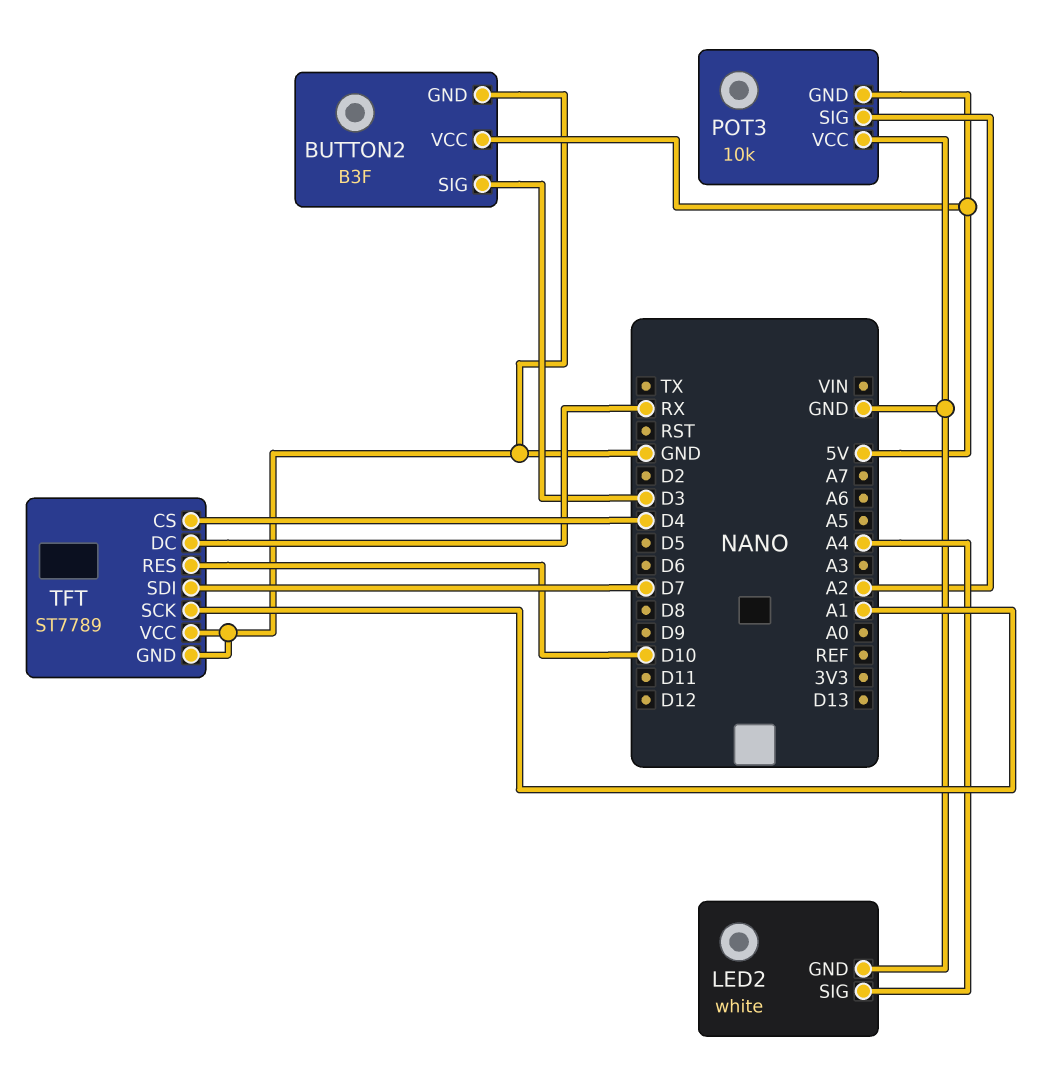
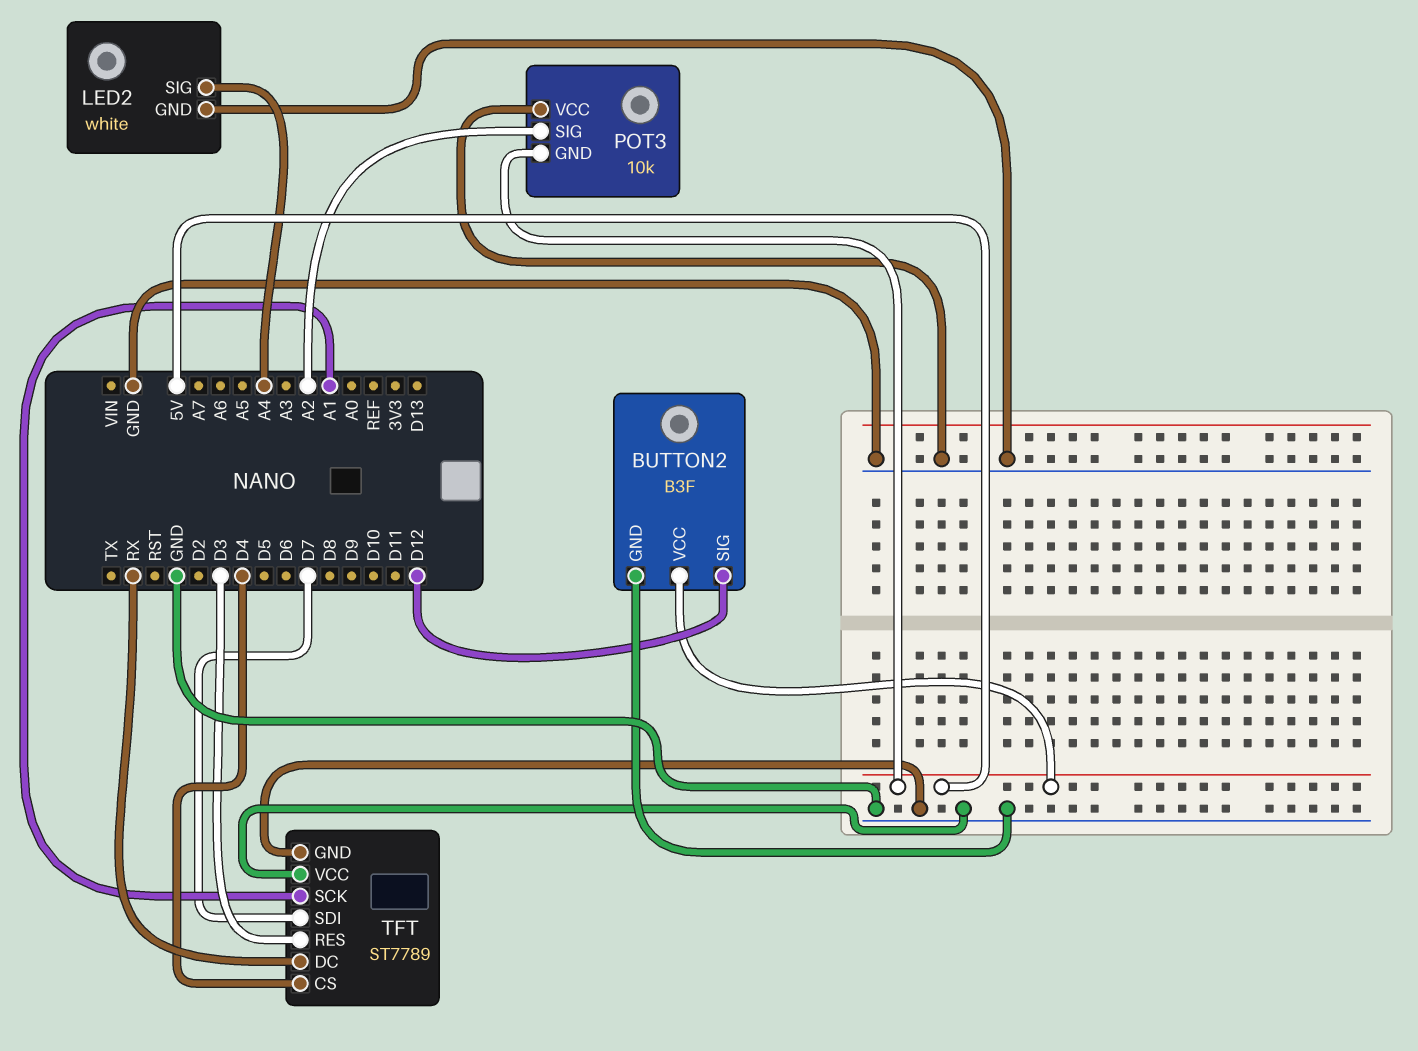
BUTTON2 pin SIG: D3 -> D12
TFT pin RES: D10 -> D3

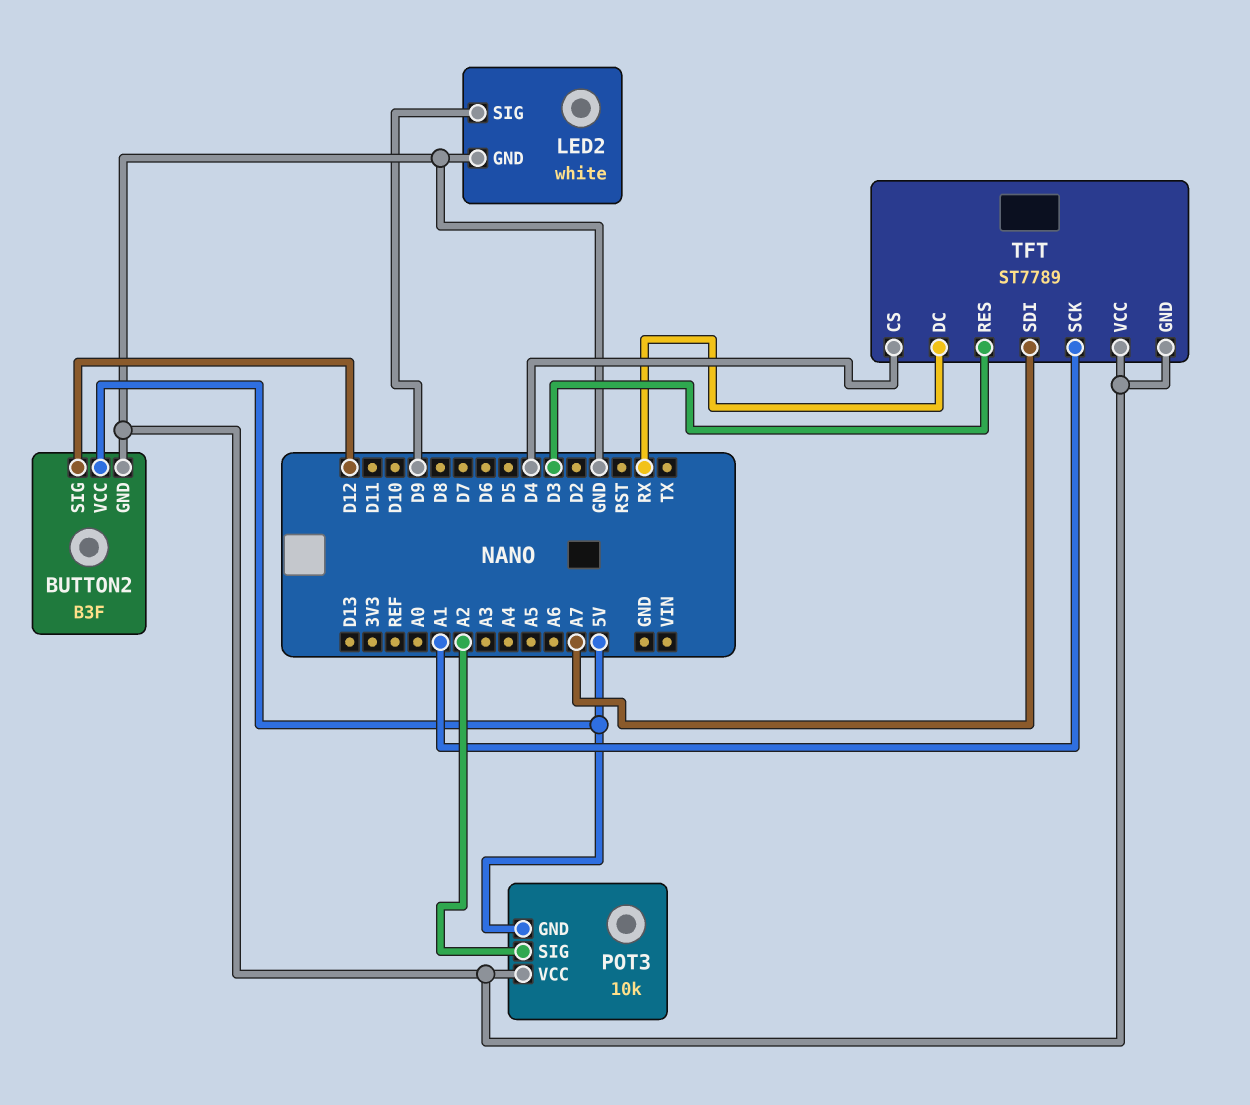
LED2 pin SIG: A4 -> D9
TFT pin SDI: D7 -> A7

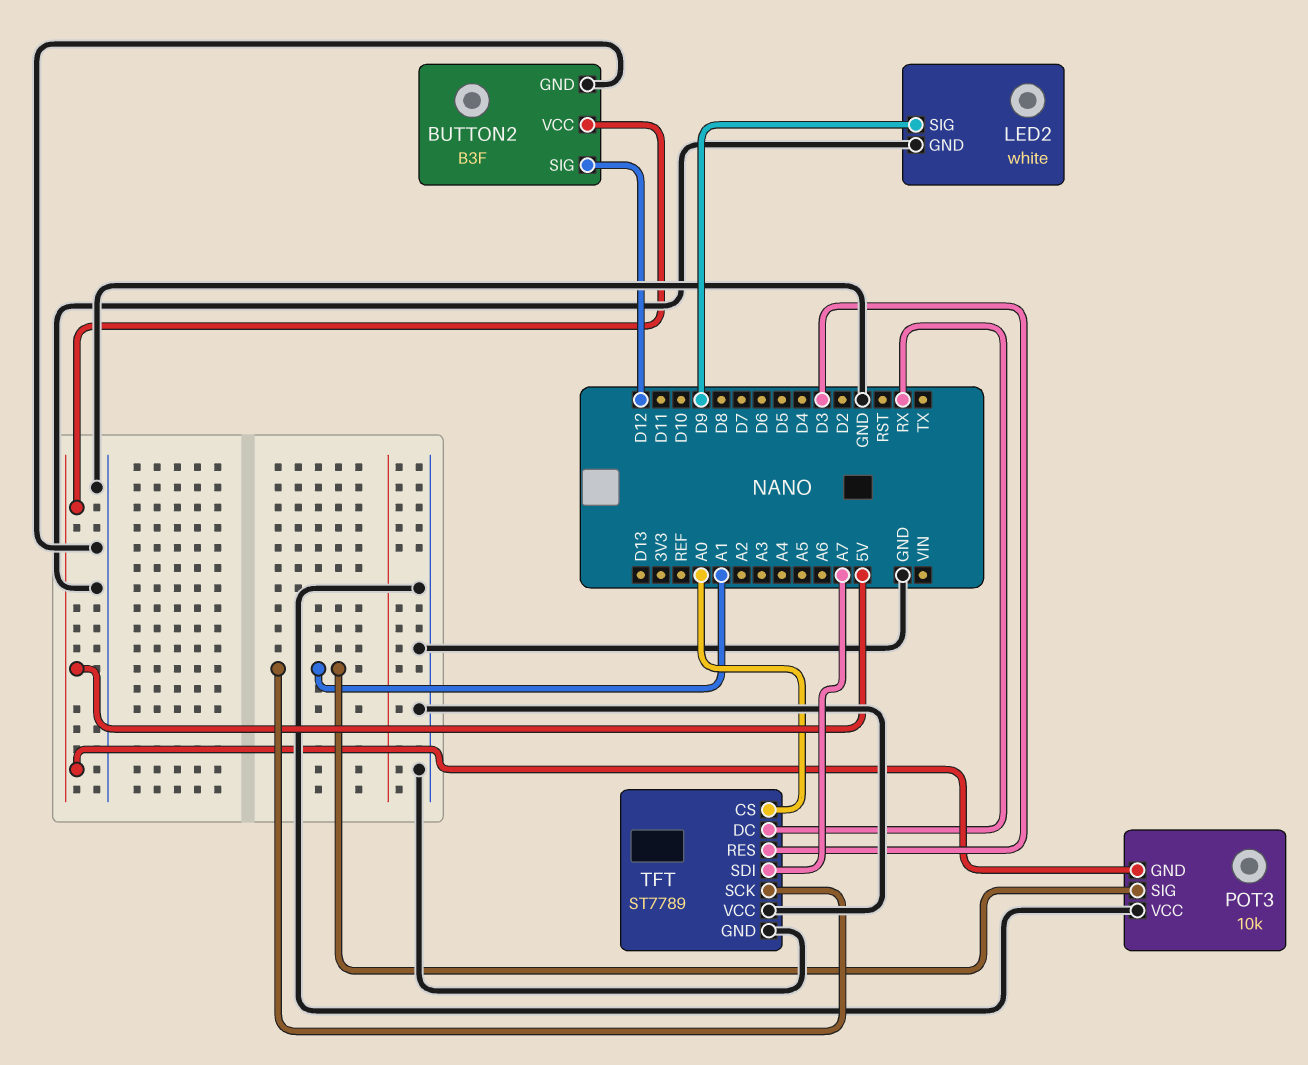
POT3 pin SIG: A2 -> A1
TFT pin CS: D4 -> A0

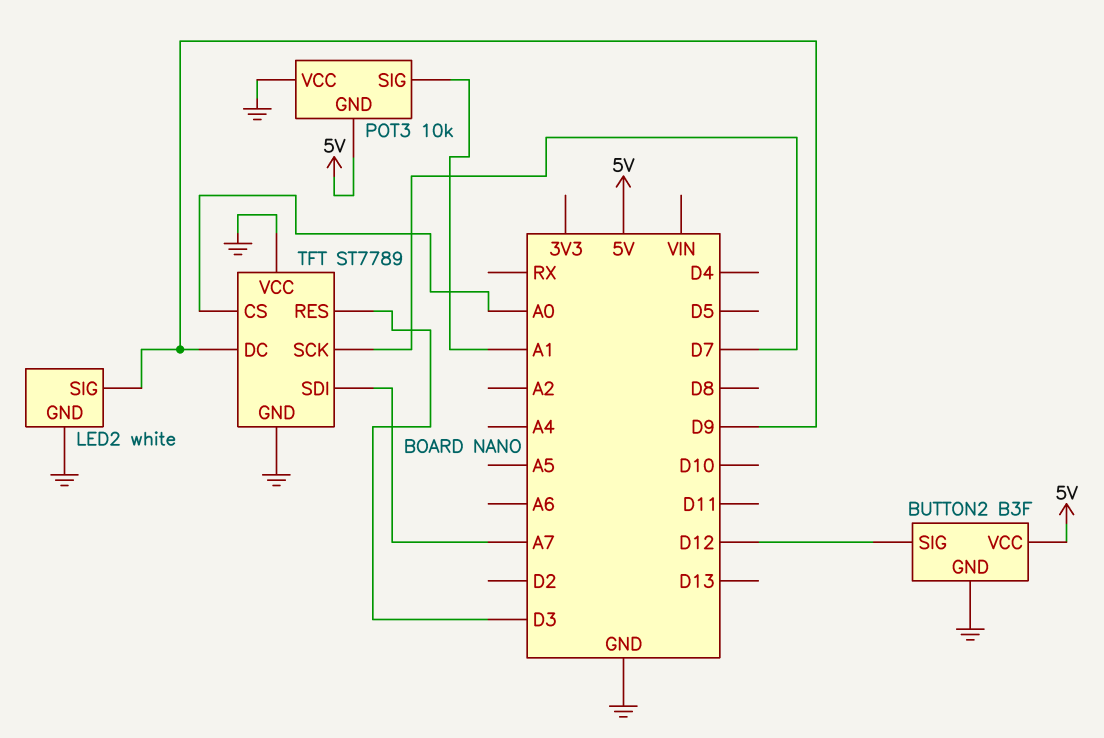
TFT pin DC: RX -> D9
TFT pin SCK: A1 -> D7

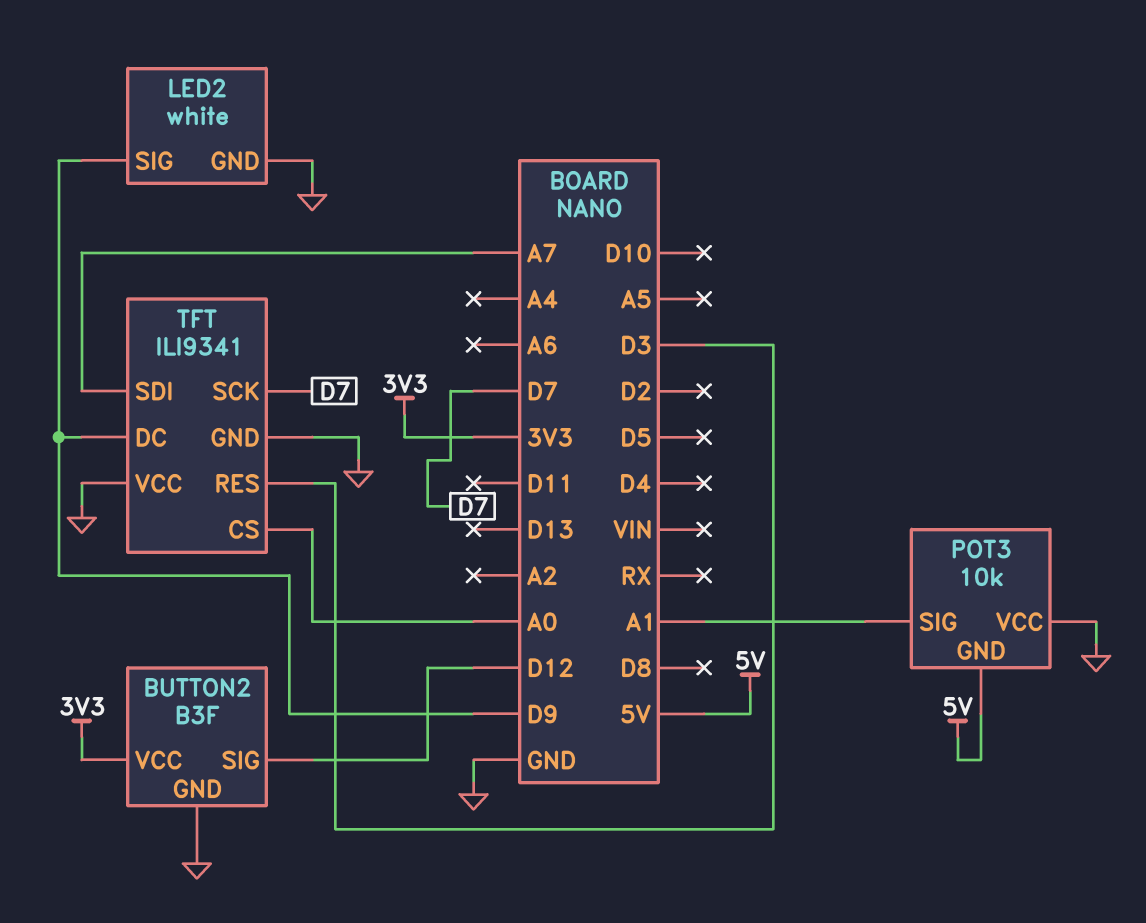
BUTTON2 pin VCC: 5V -> 3V3
TFT: ST7789 -> ILI9341

